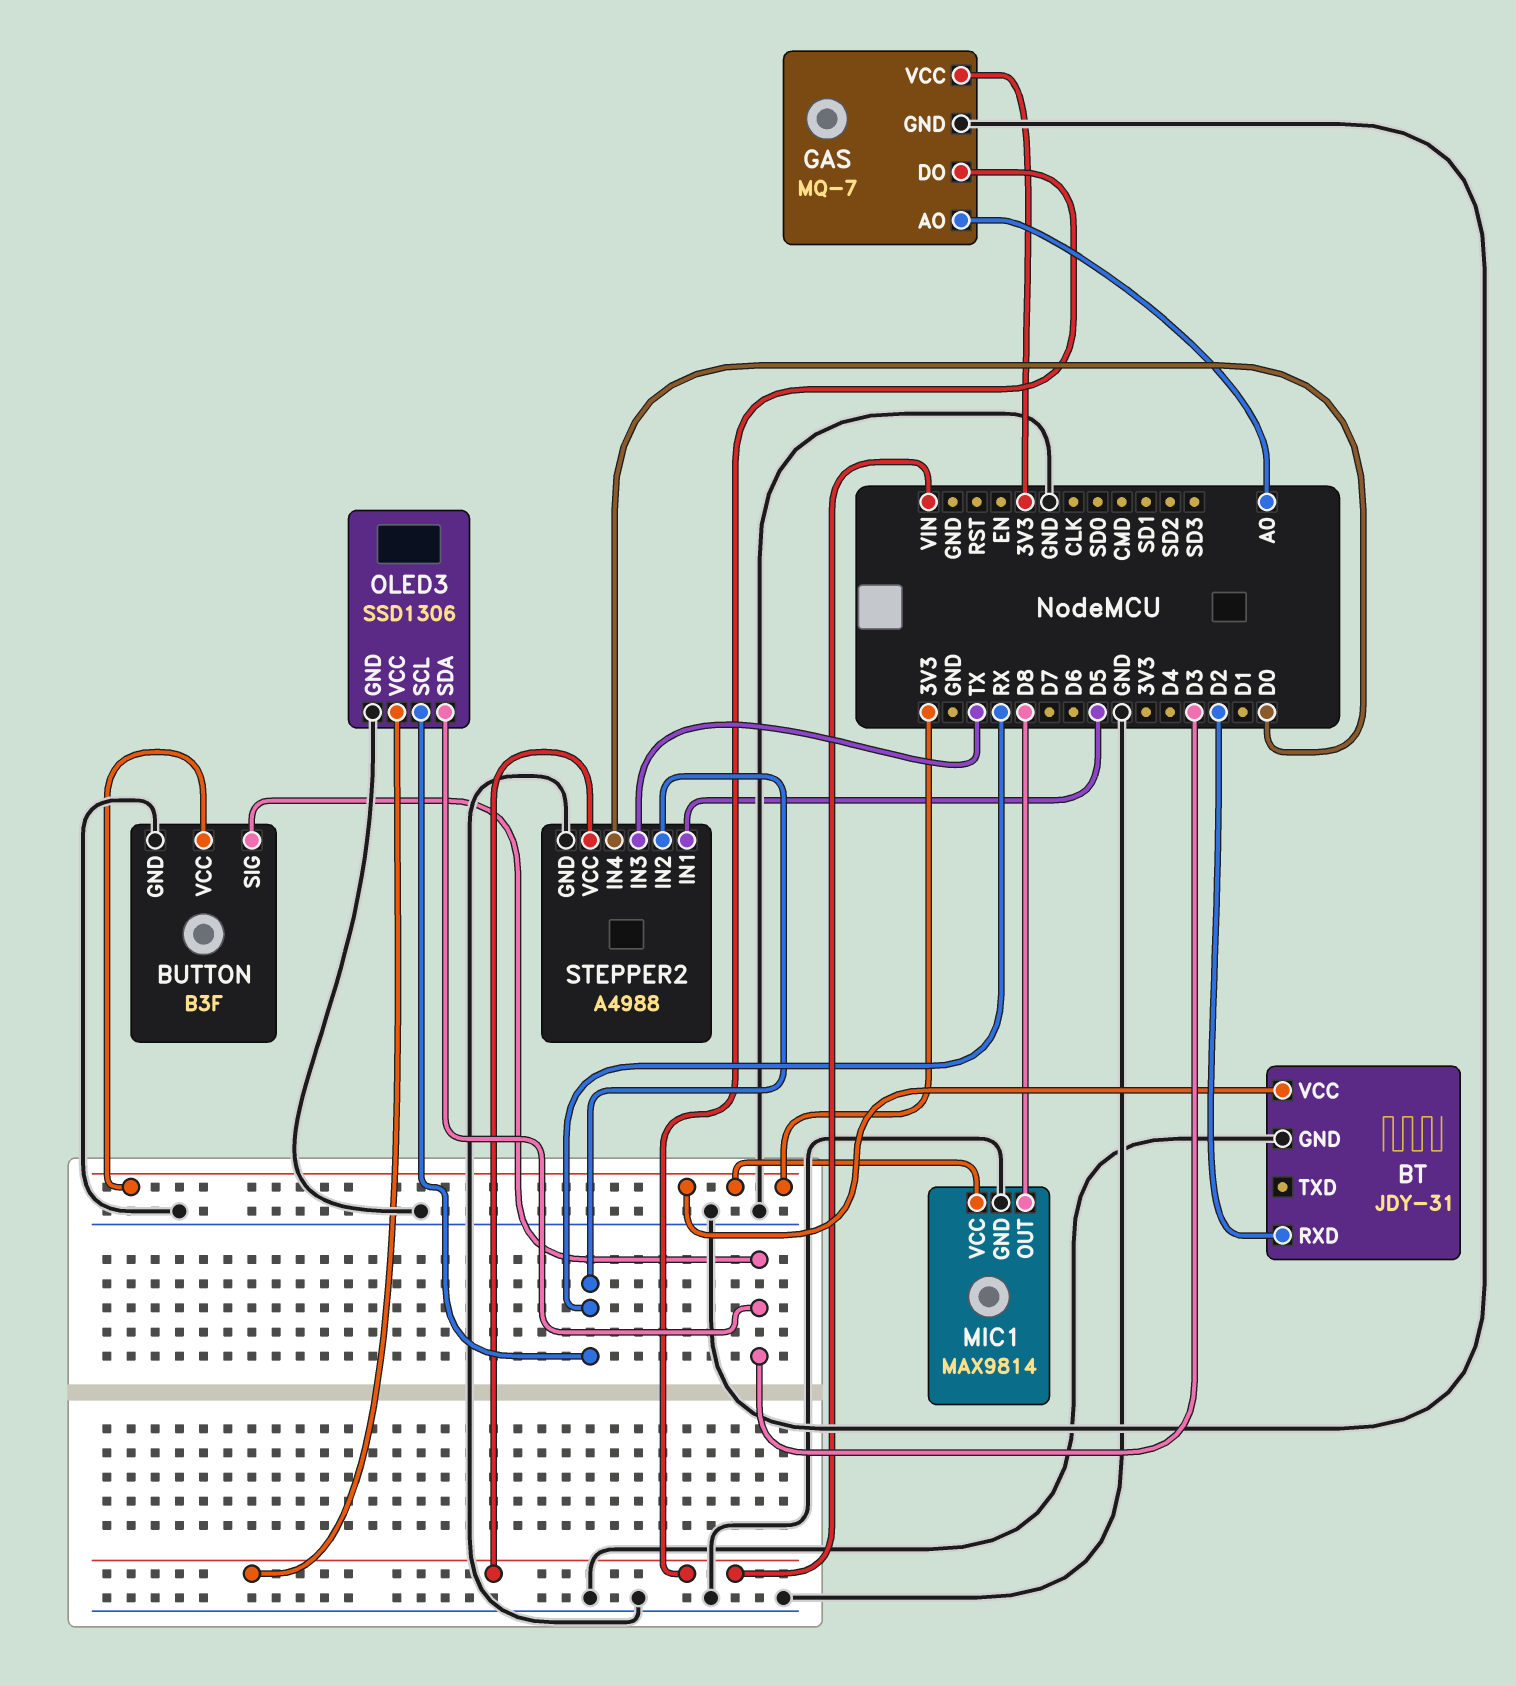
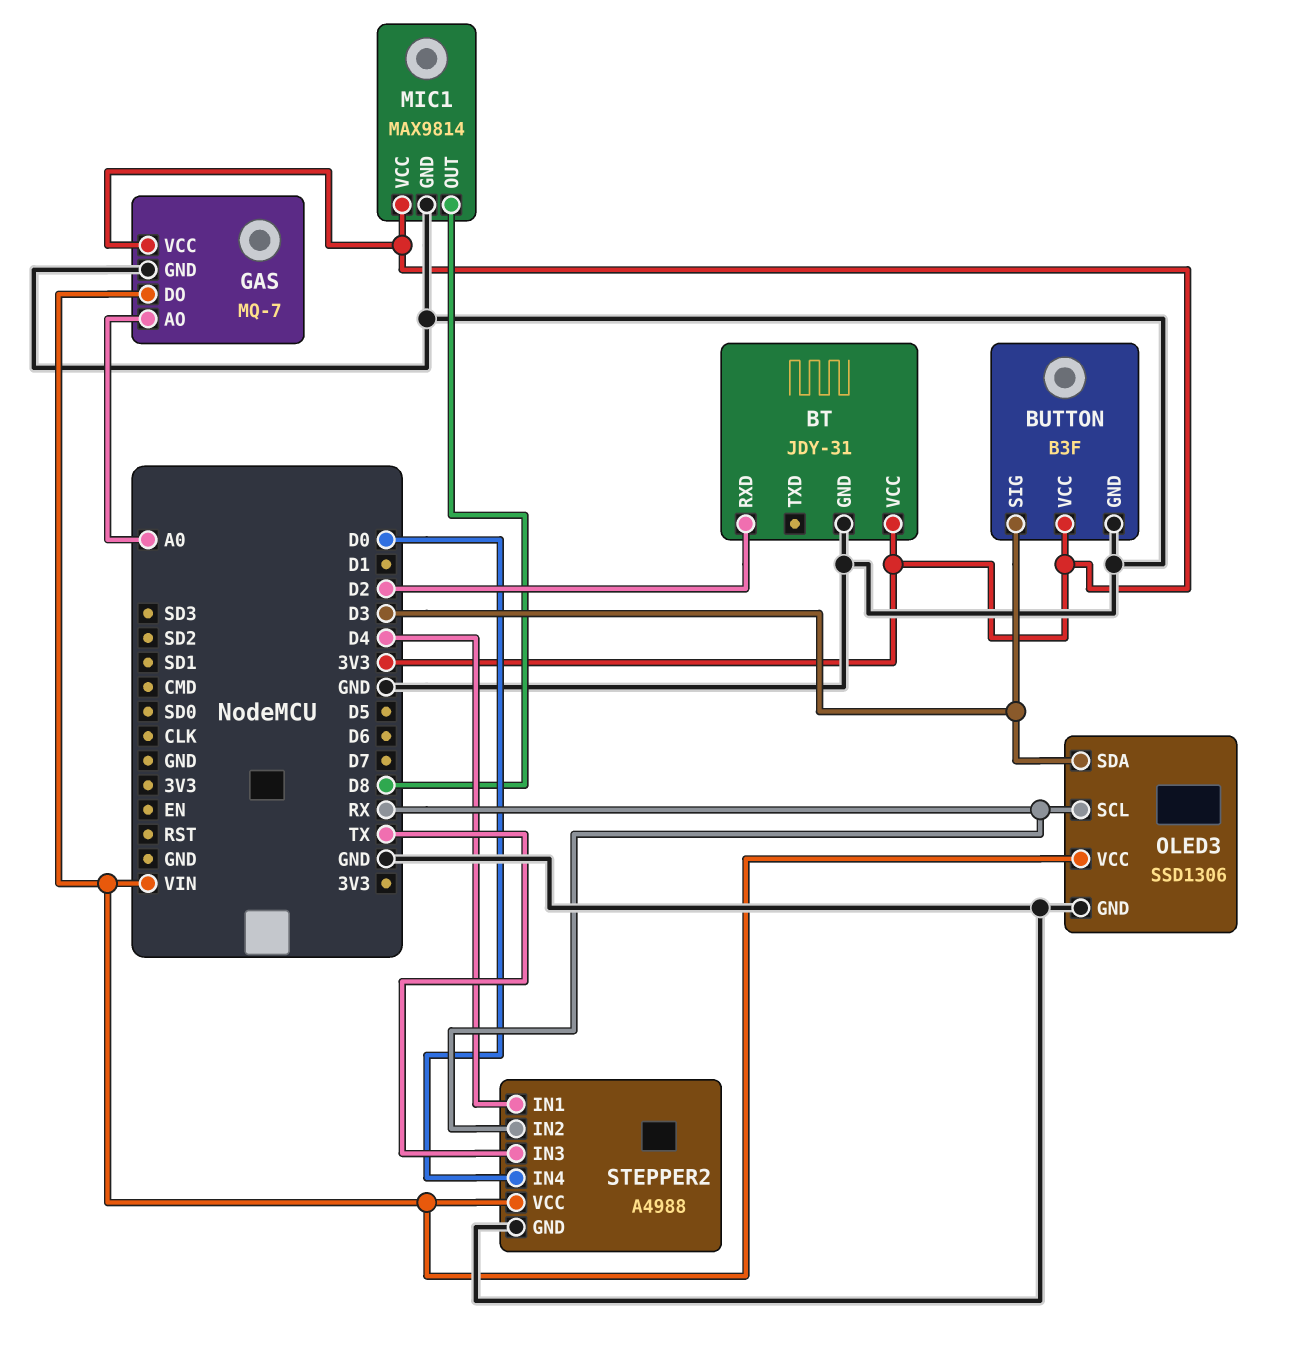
STEPPER2 pin IN1: D5 -> D4

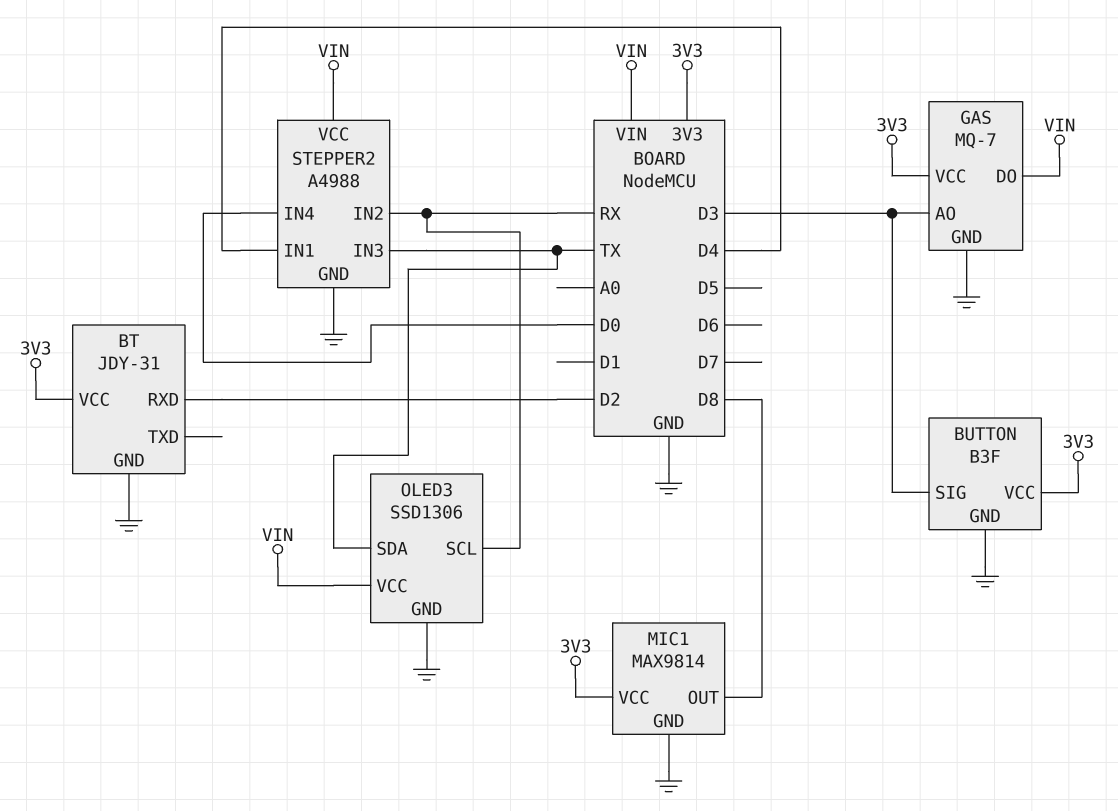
GAS pin AO: A0 -> D3
OLED3 pin SDA: D3 -> TX

